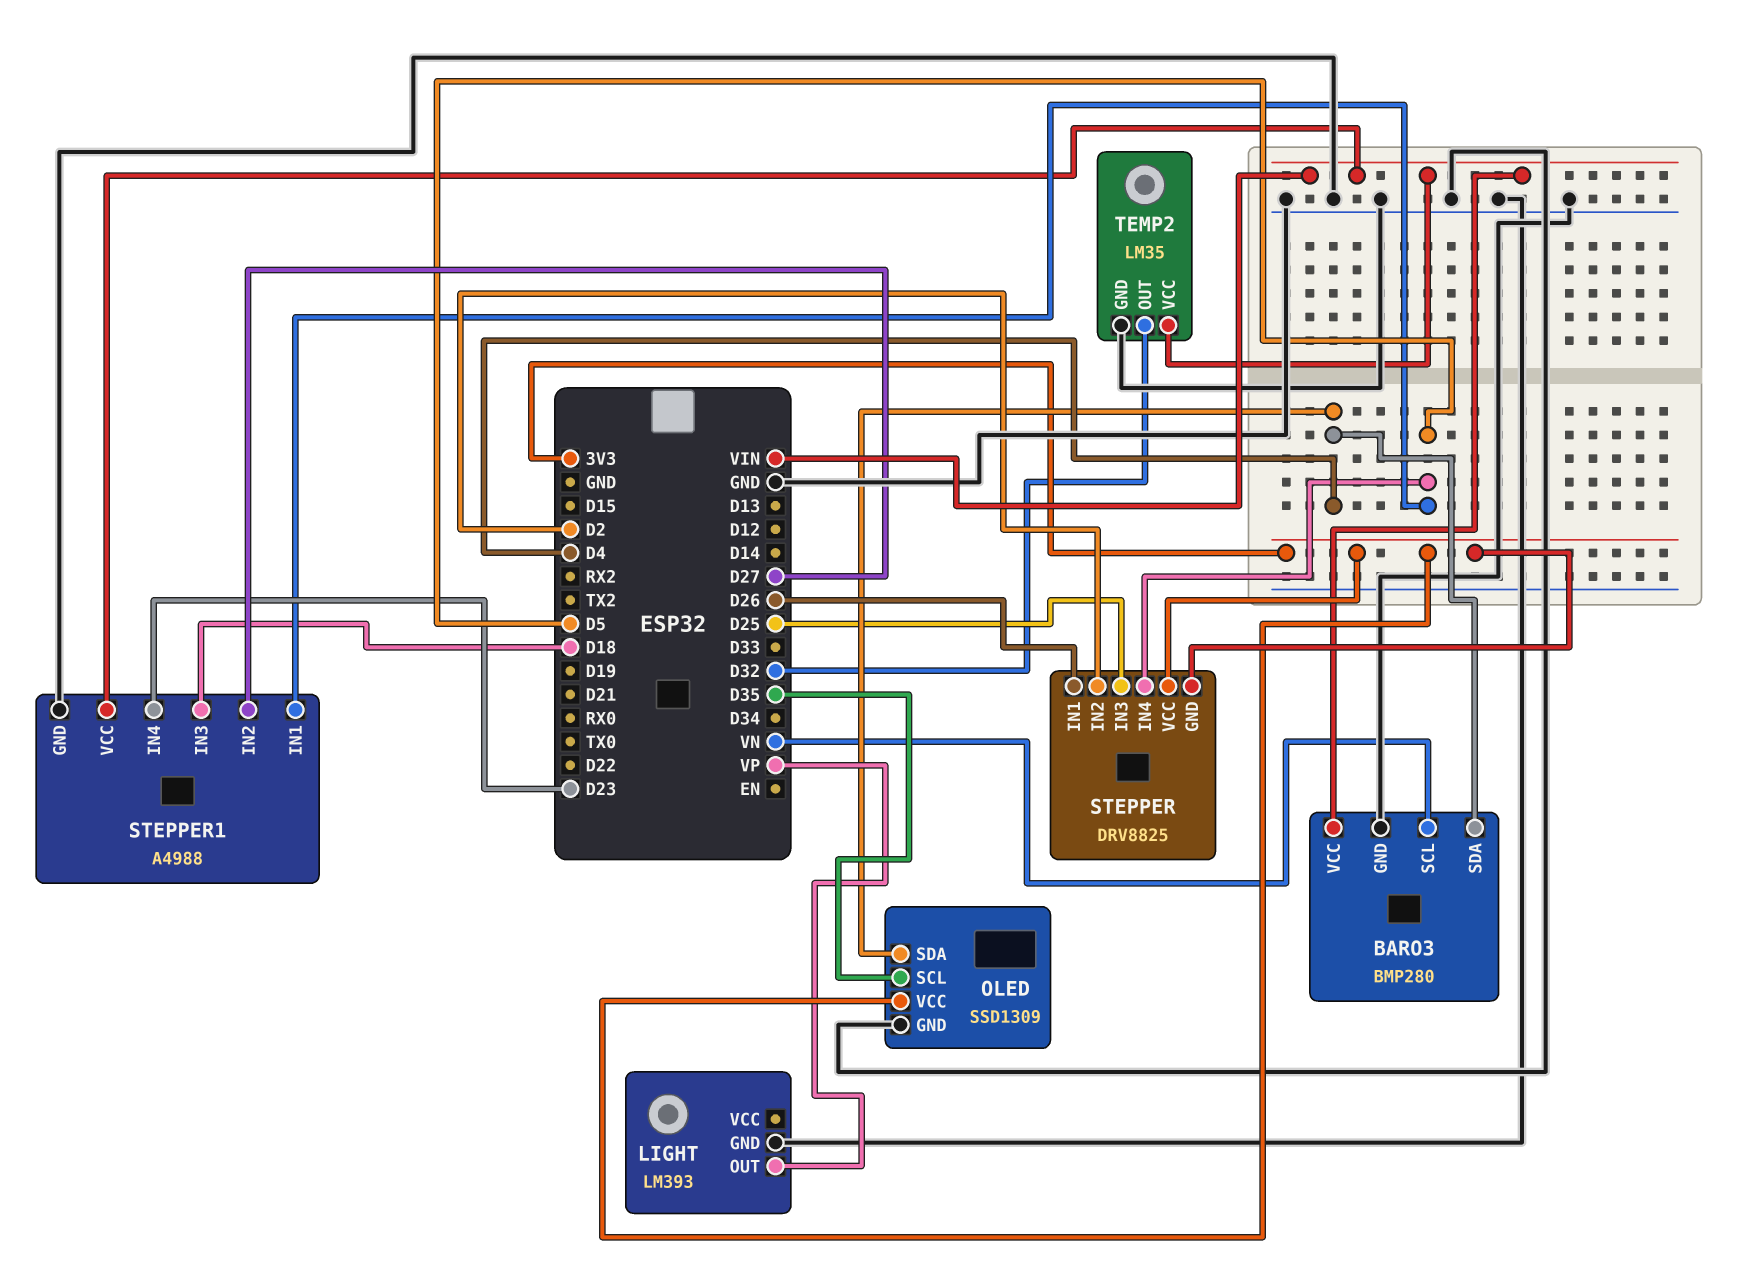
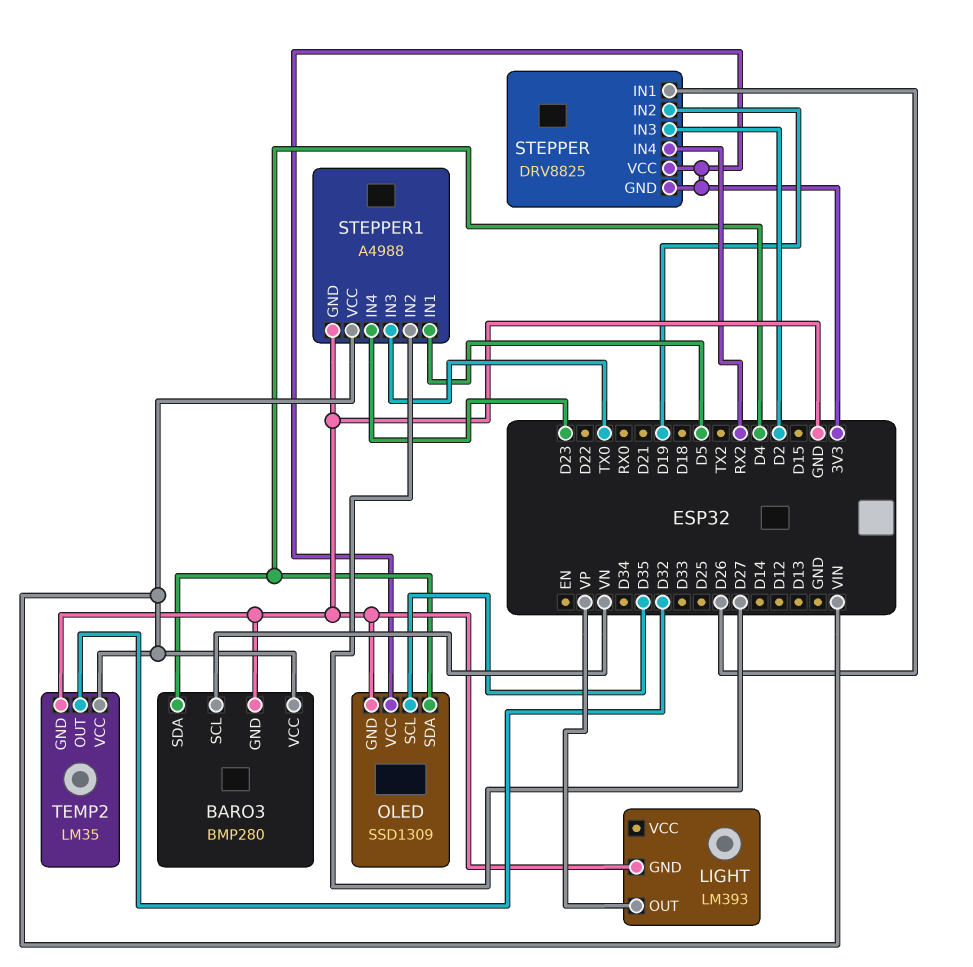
STEPPER pin IN2: D2 -> D19
STEPPER pin IN3: D25 -> D2
STEPPER pin IN4: D5 -> RX2
STEPPER1 pin IN3: D18 -> TX0

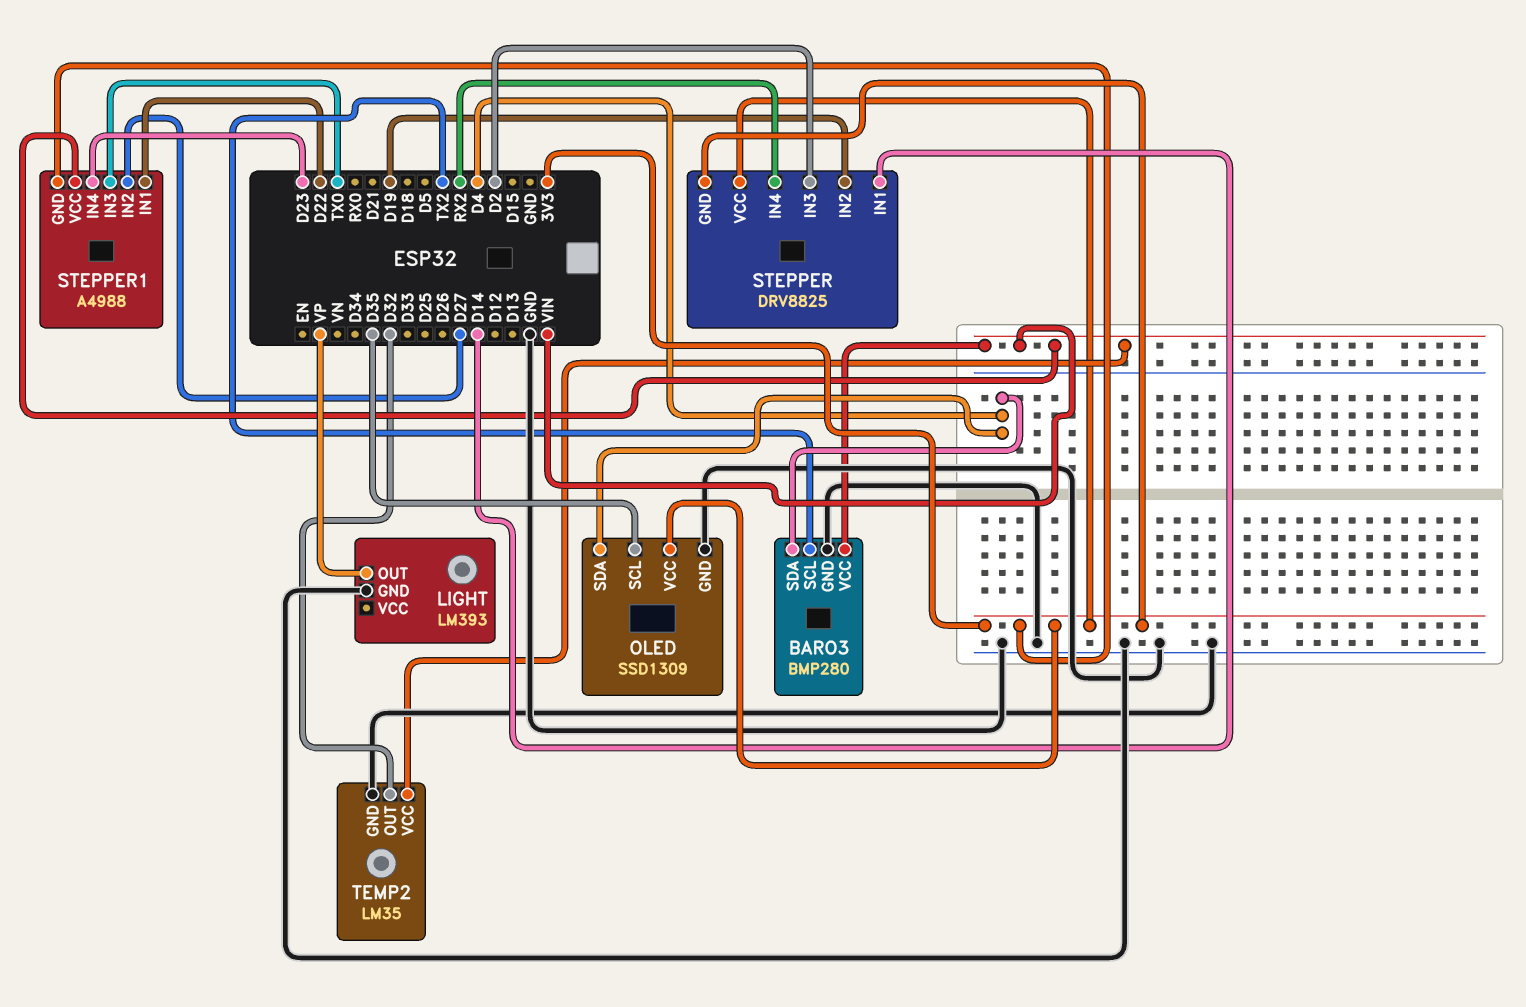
BARO3 pin SCL: VN -> TX2
STEPPER pin IN1: D26 -> D14
STEPPER1 pin GND: GND -> 3V3
STEPPER1 pin IN1: D5 -> D22

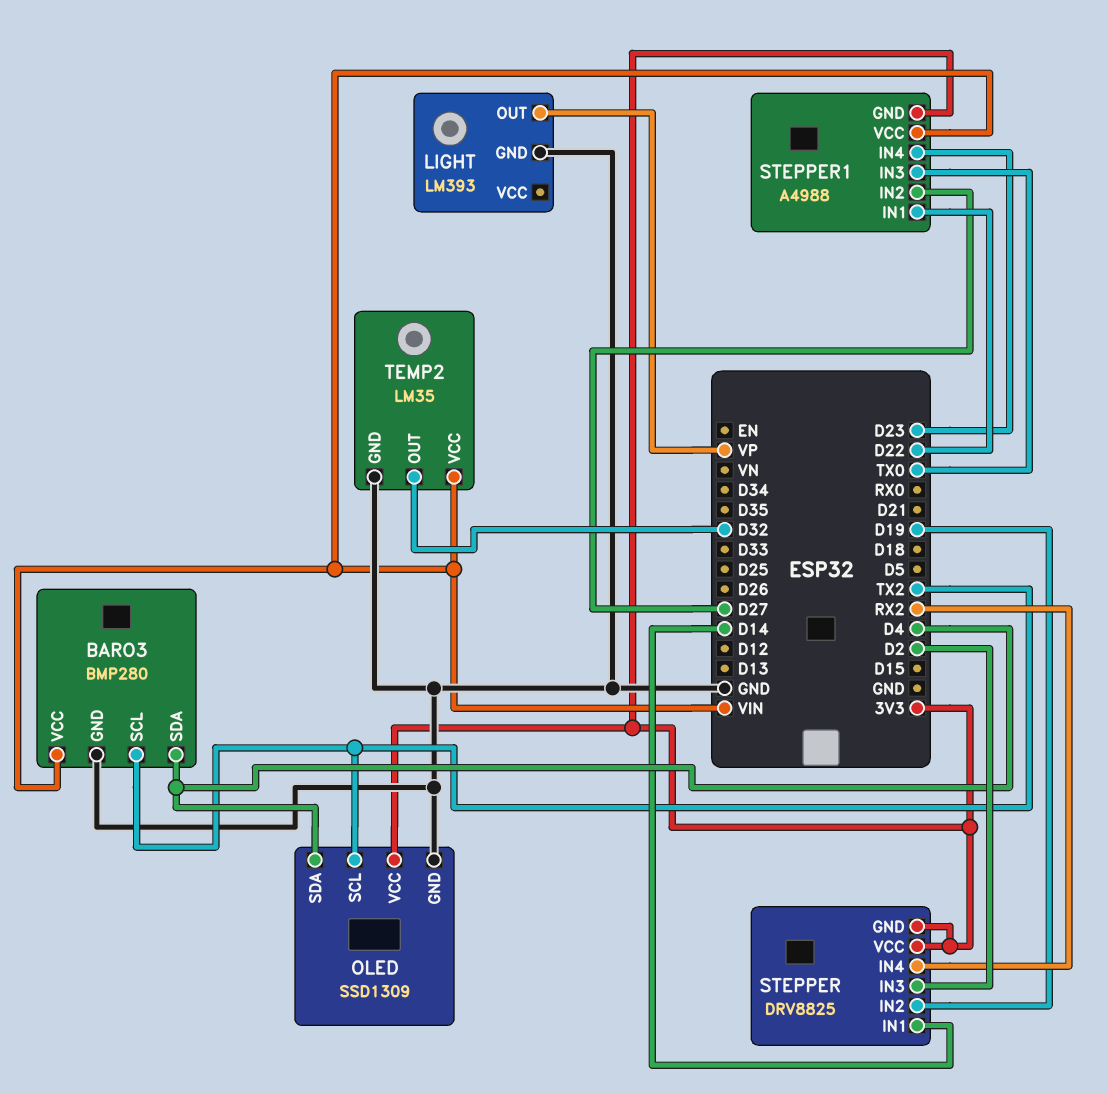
OLED pin SCL: D35 -> TX2

